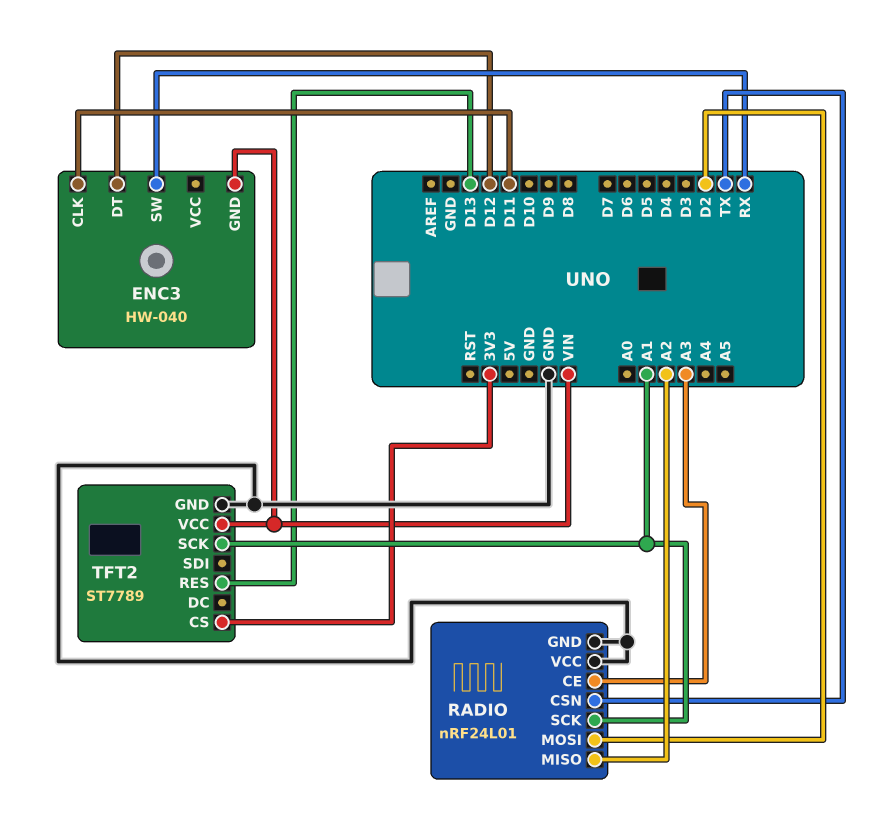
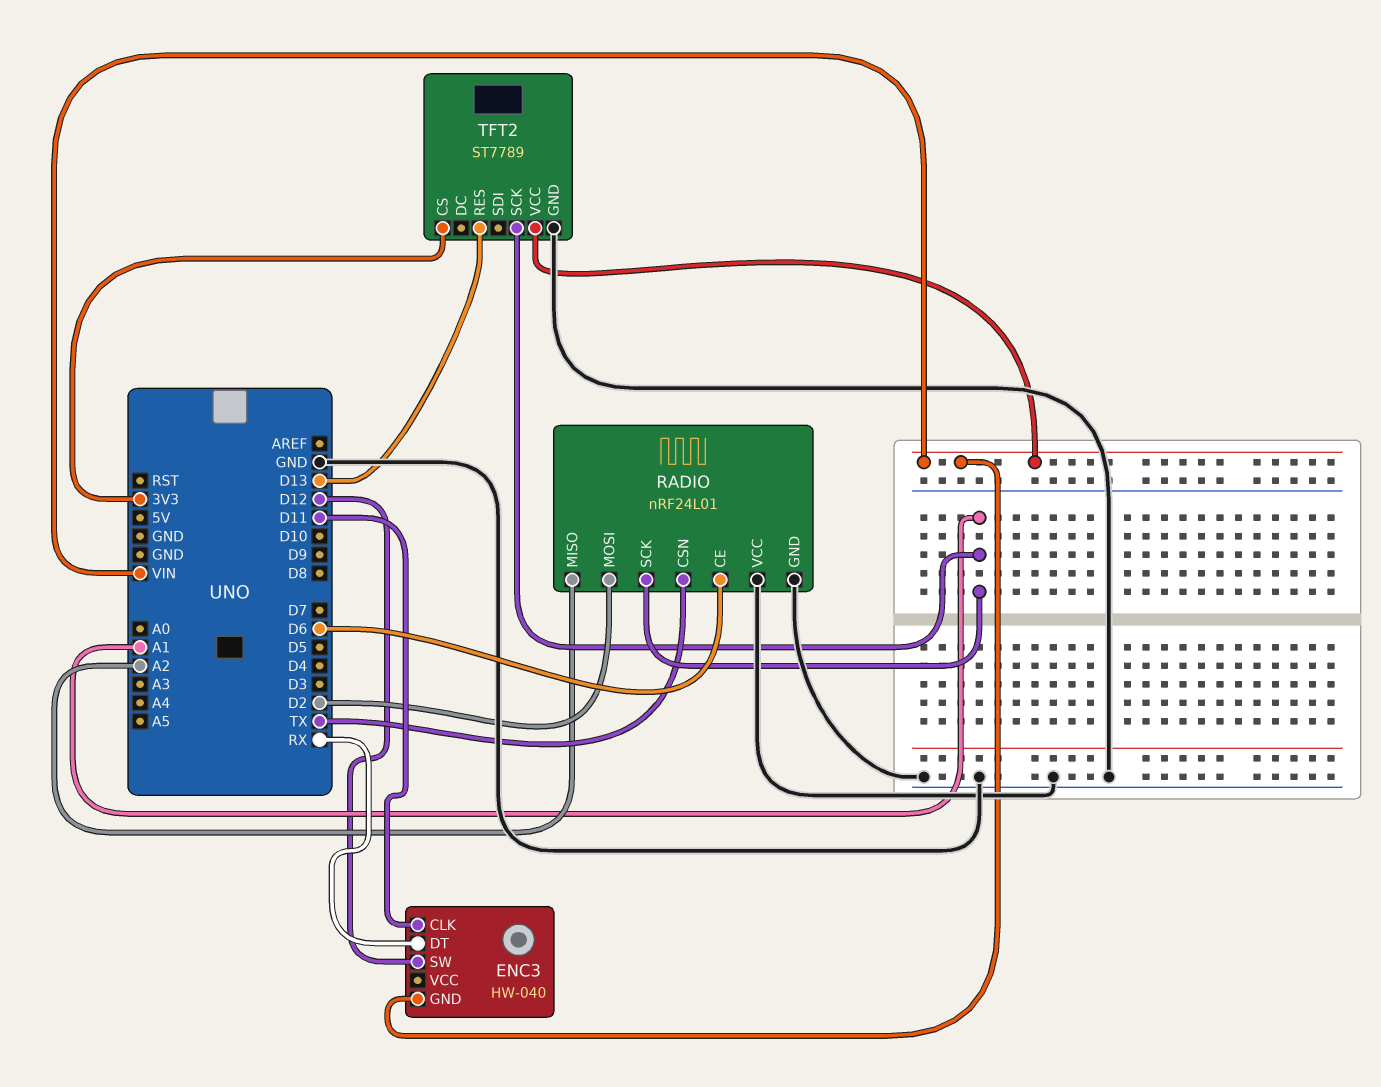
ENC3 pin DT: D12 -> RX
ENC3 pin SW: RX -> D12
RADIO pin CE: A3 -> D6

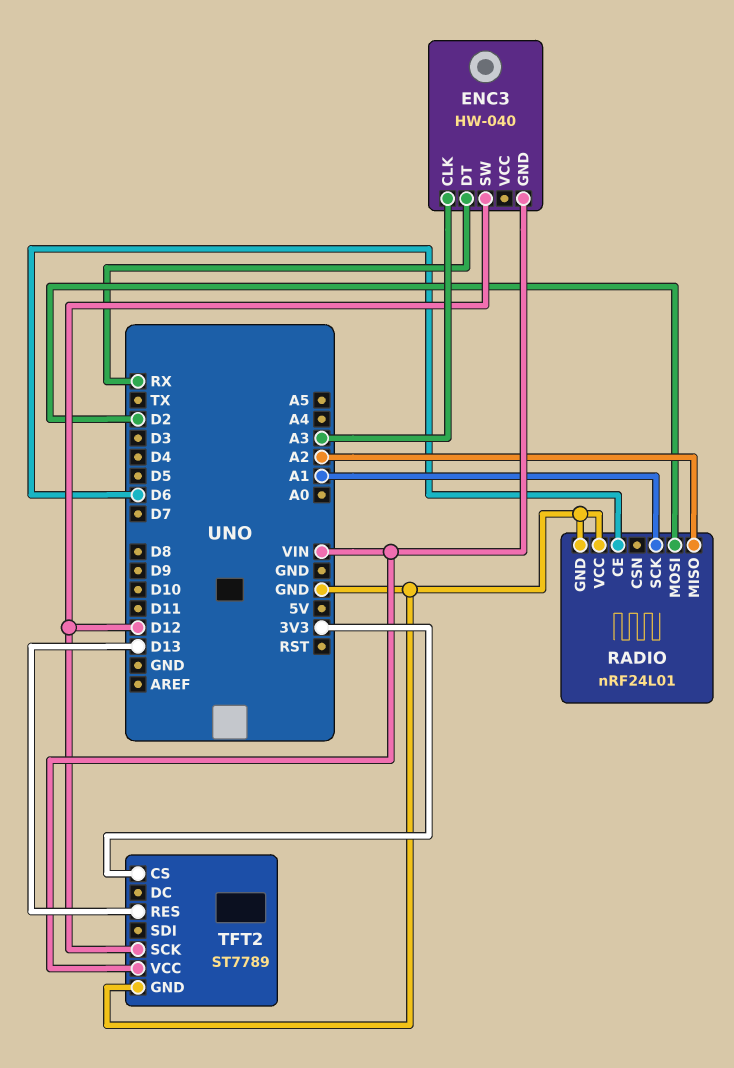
ENC3 pin CLK: D11 -> A3
RADIO pin CSN: TX -> none
TFT2 pin SCK: A1 -> D12

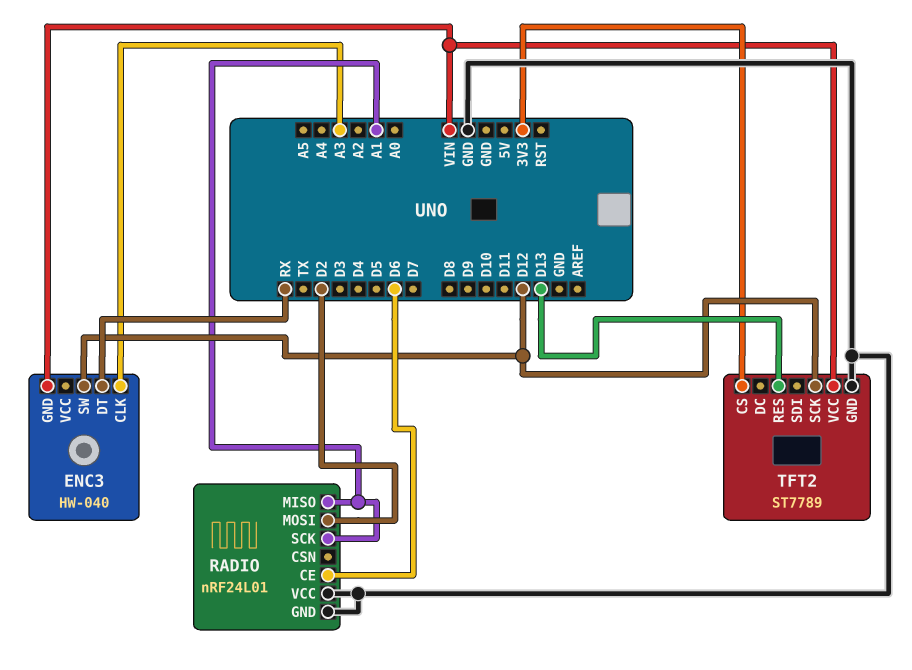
RADIO pin MISO: A2 -> A1

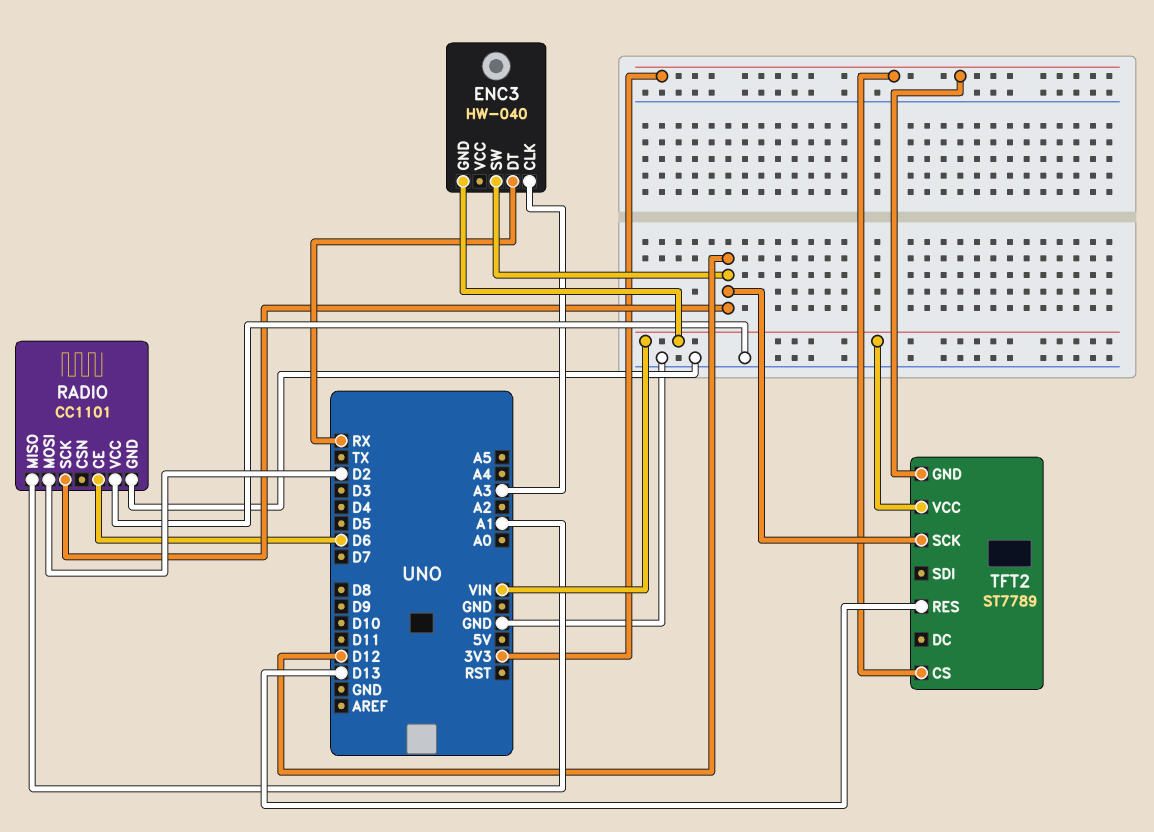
RADIO: nRF24L01 -> CC1101
RADIO pin SCK: A1 -> D12
TFT2 pin GND: GND -> 3V3

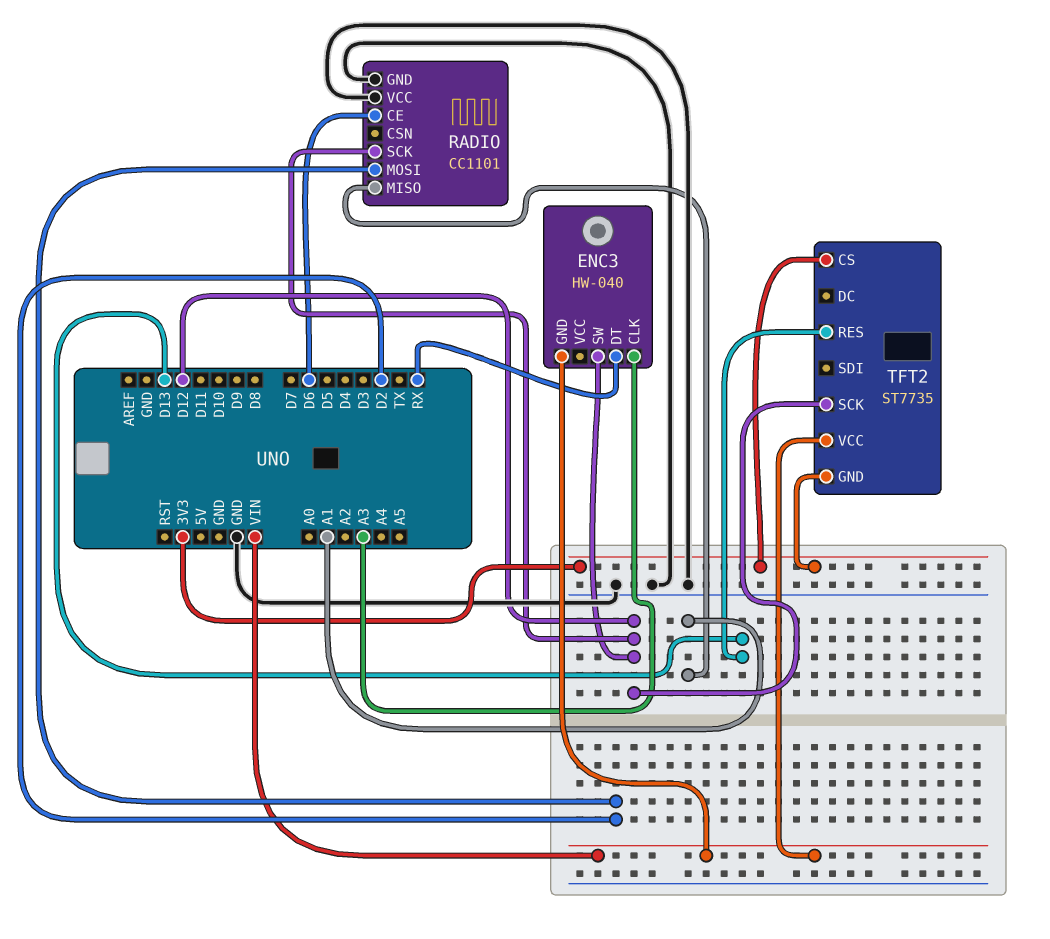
TFT2: ST7789 -> ST7735

